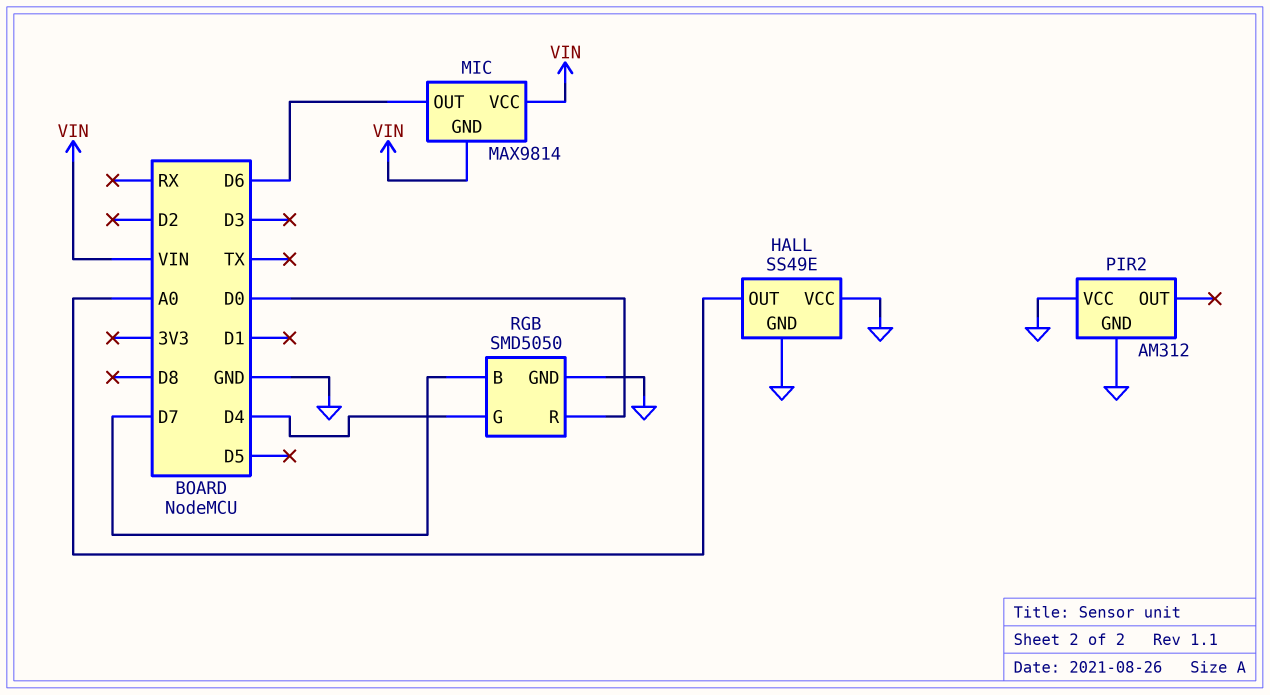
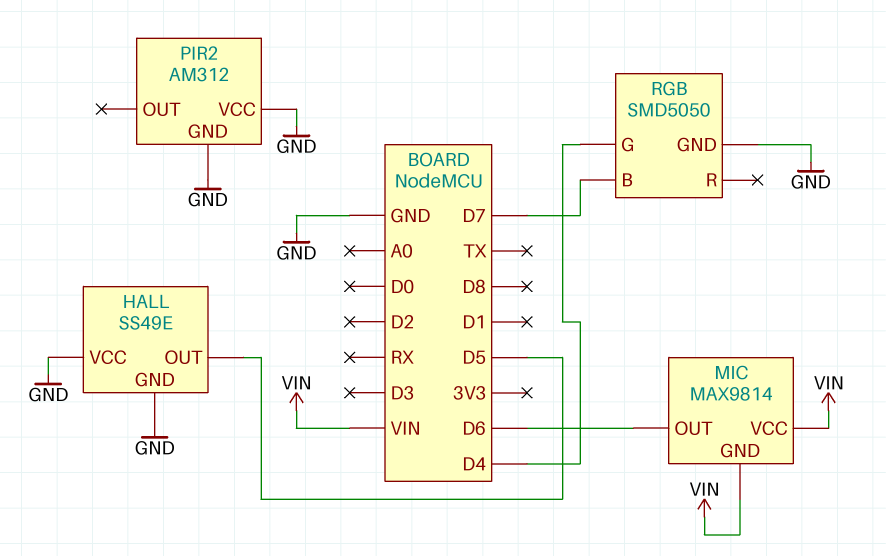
HALL pin OUT: A0 -> D5
RGB pin R: D0 -> none

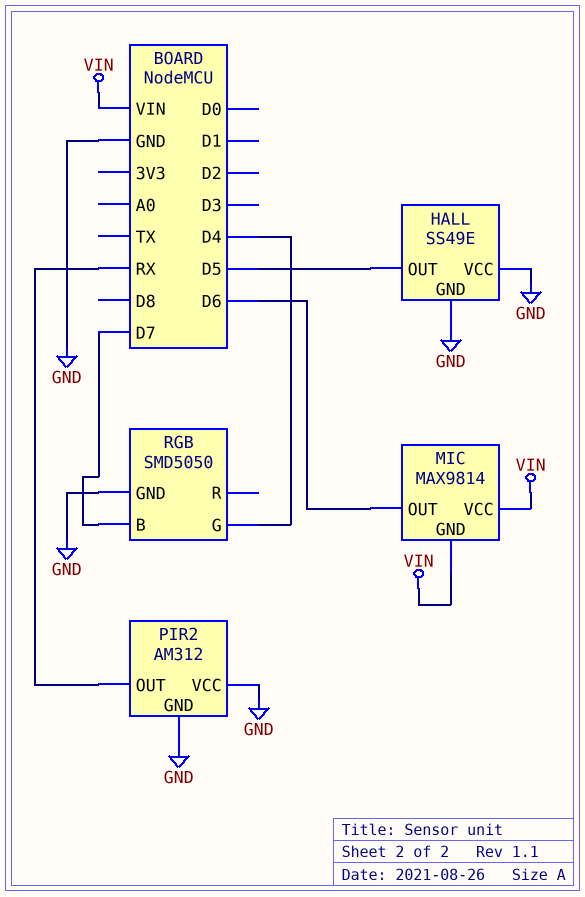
PIR2 pin OUT: none -> RX

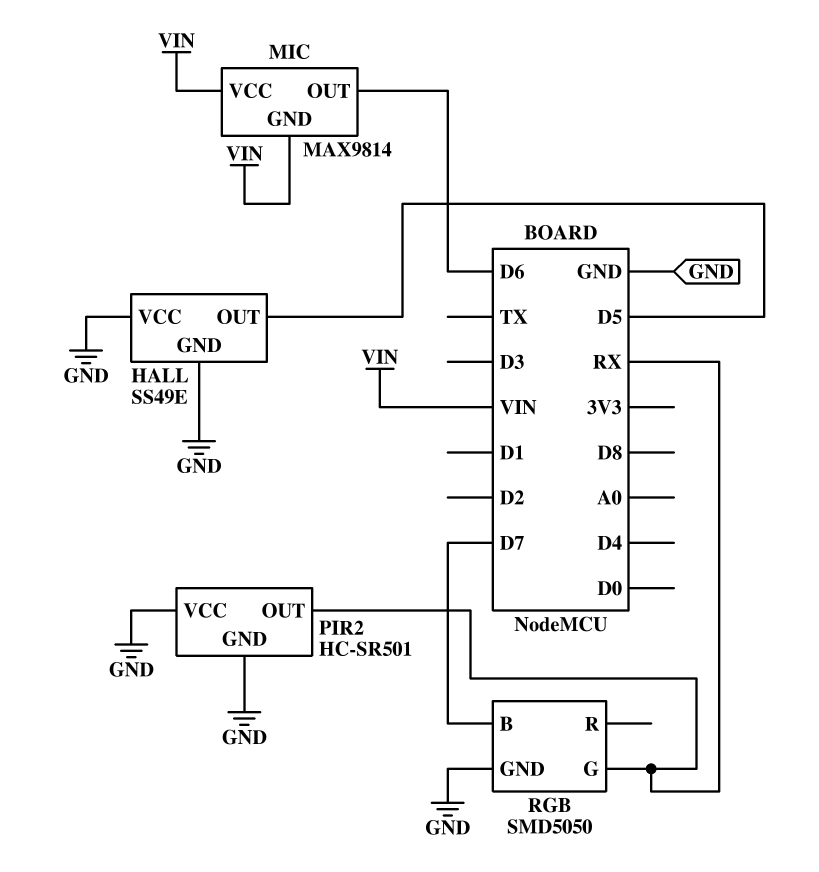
PIR2: AM312 -> HC-SR501
RGB pin G: D4 -> RX

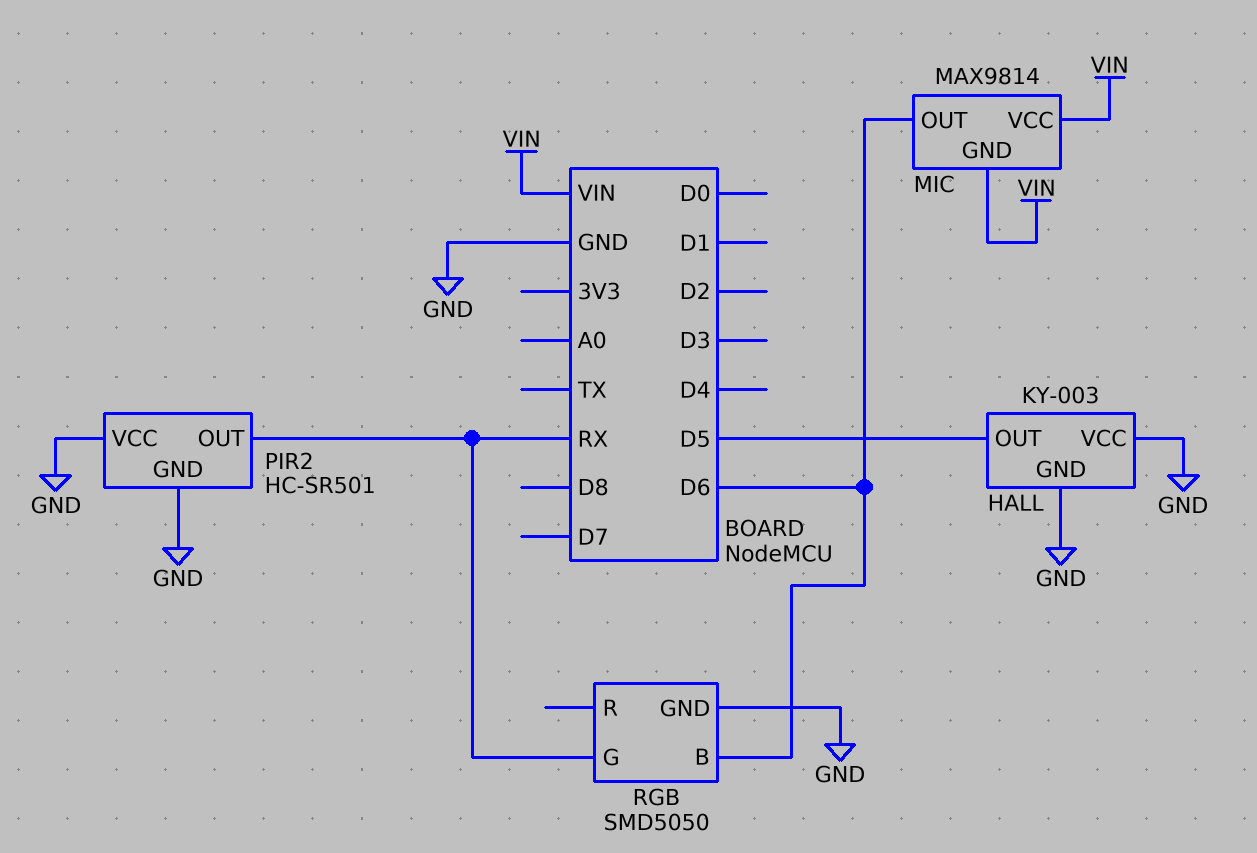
HALL: SS49E -> KY-003
RGB pin B: D7 -> D6

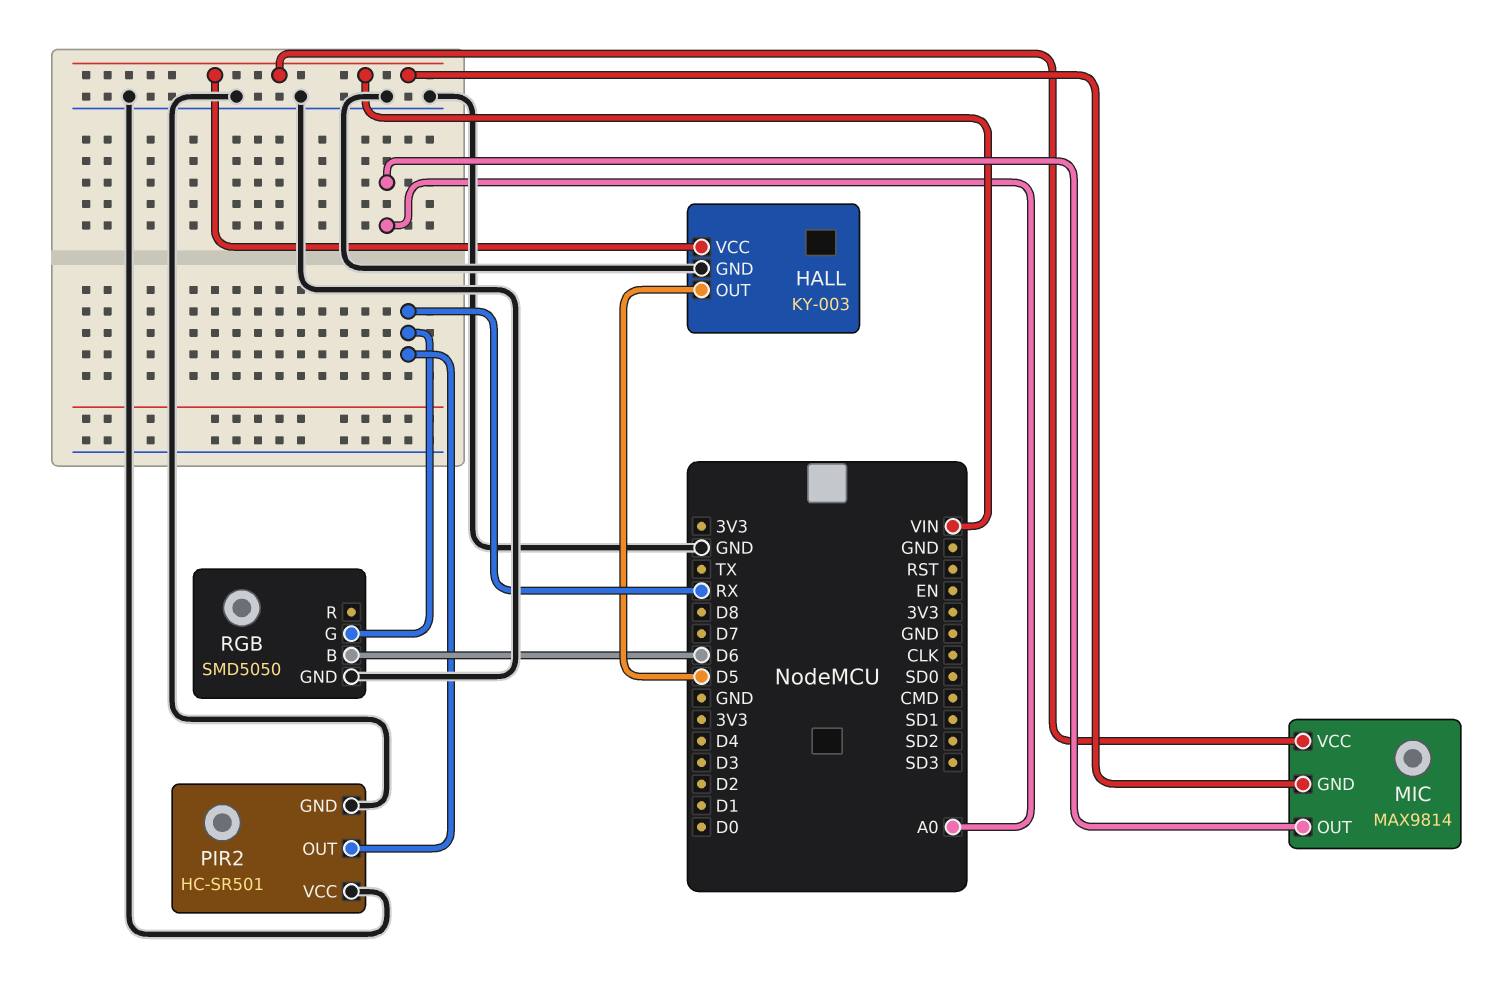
HALL pin VCC: GND -> VIN
MIC pin OUT: D6 -> A0

